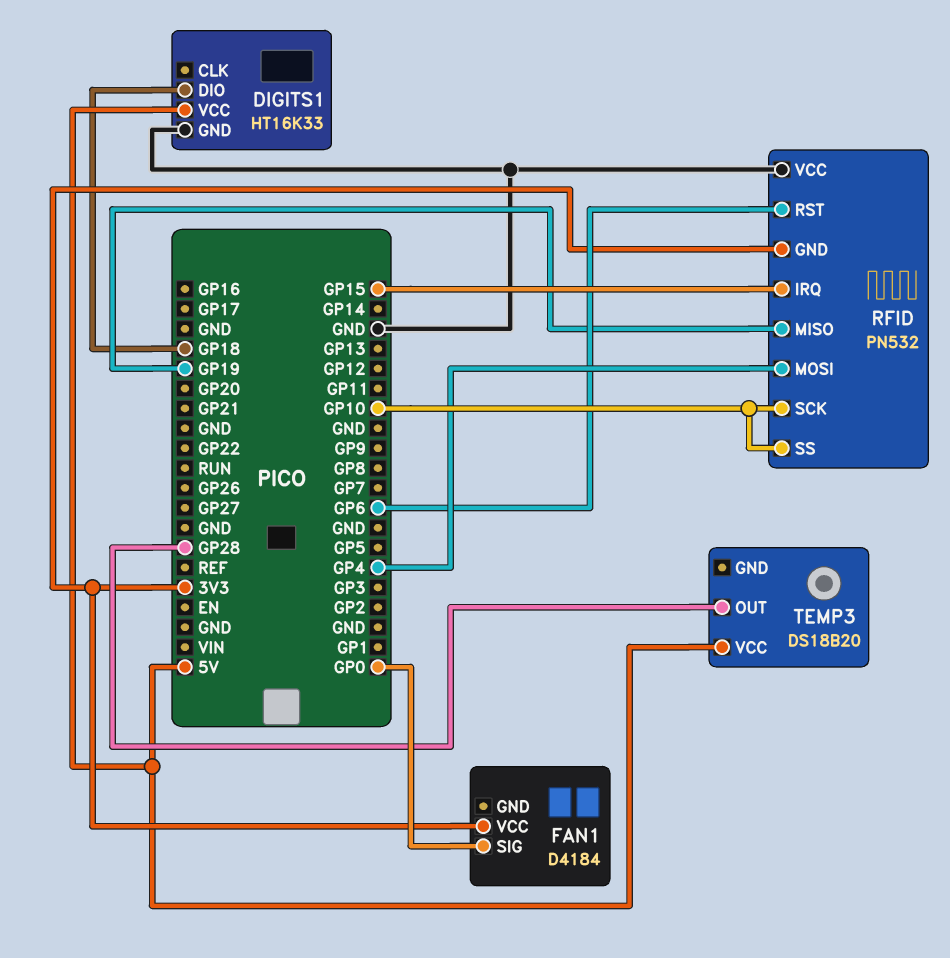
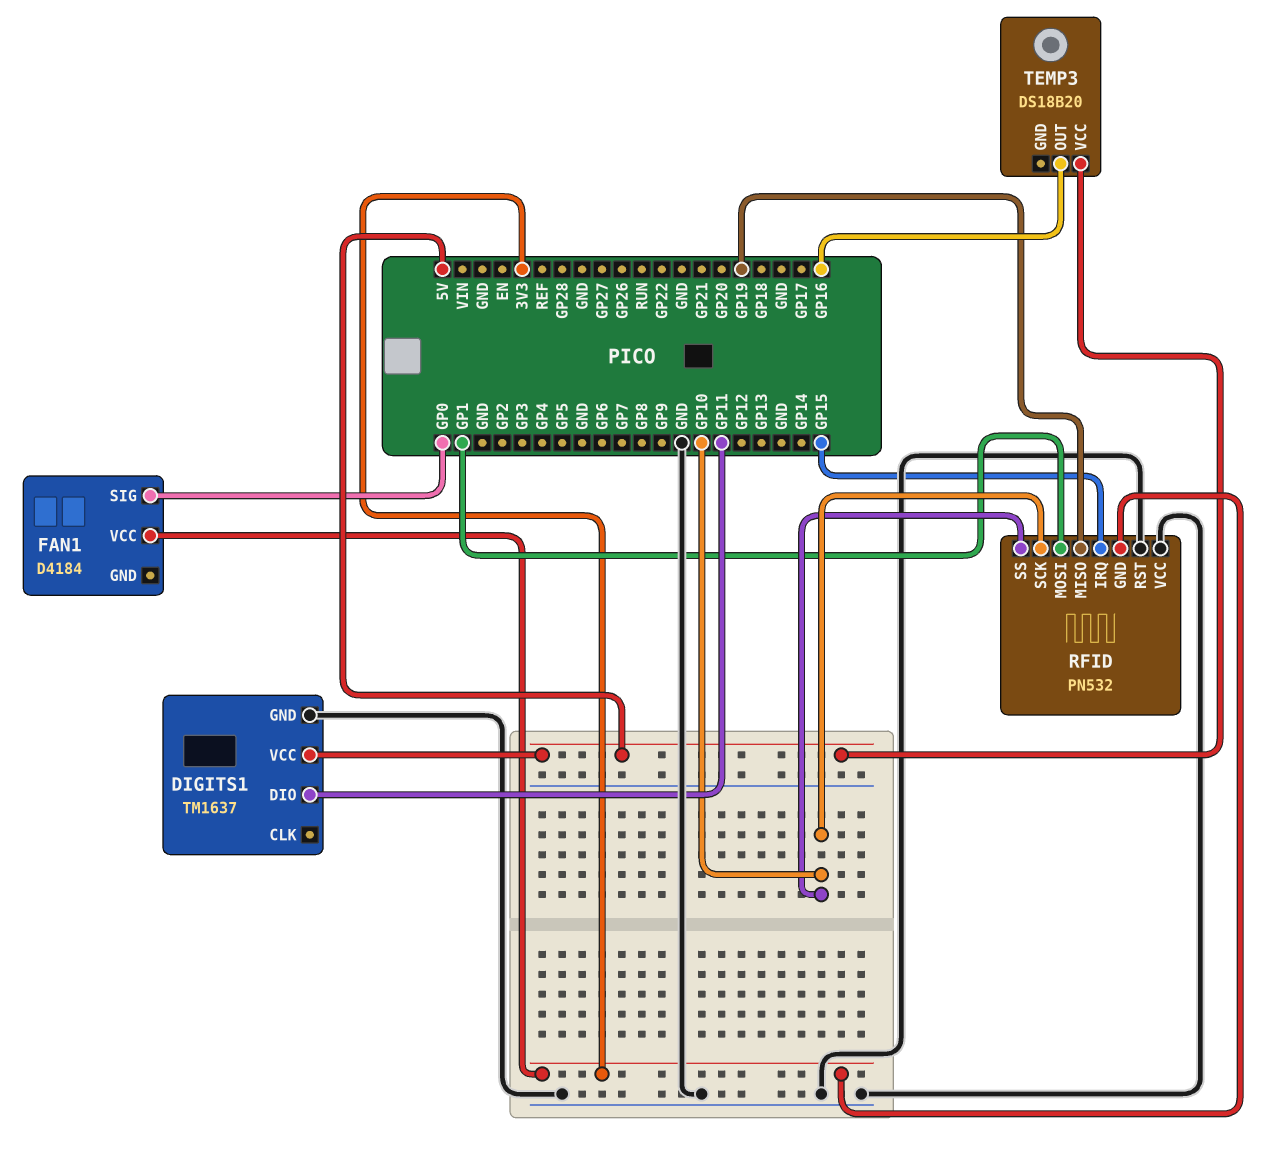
DIGITS1: HT16K33 -> TM1637
DIGITS1 pin DIO: GP18 -> GP11
RFID pin MOSI: GP4 -> GP1
RFID pin RST: GP6 -> GND
TEMP3 pin OUT: GP28 -> GP16

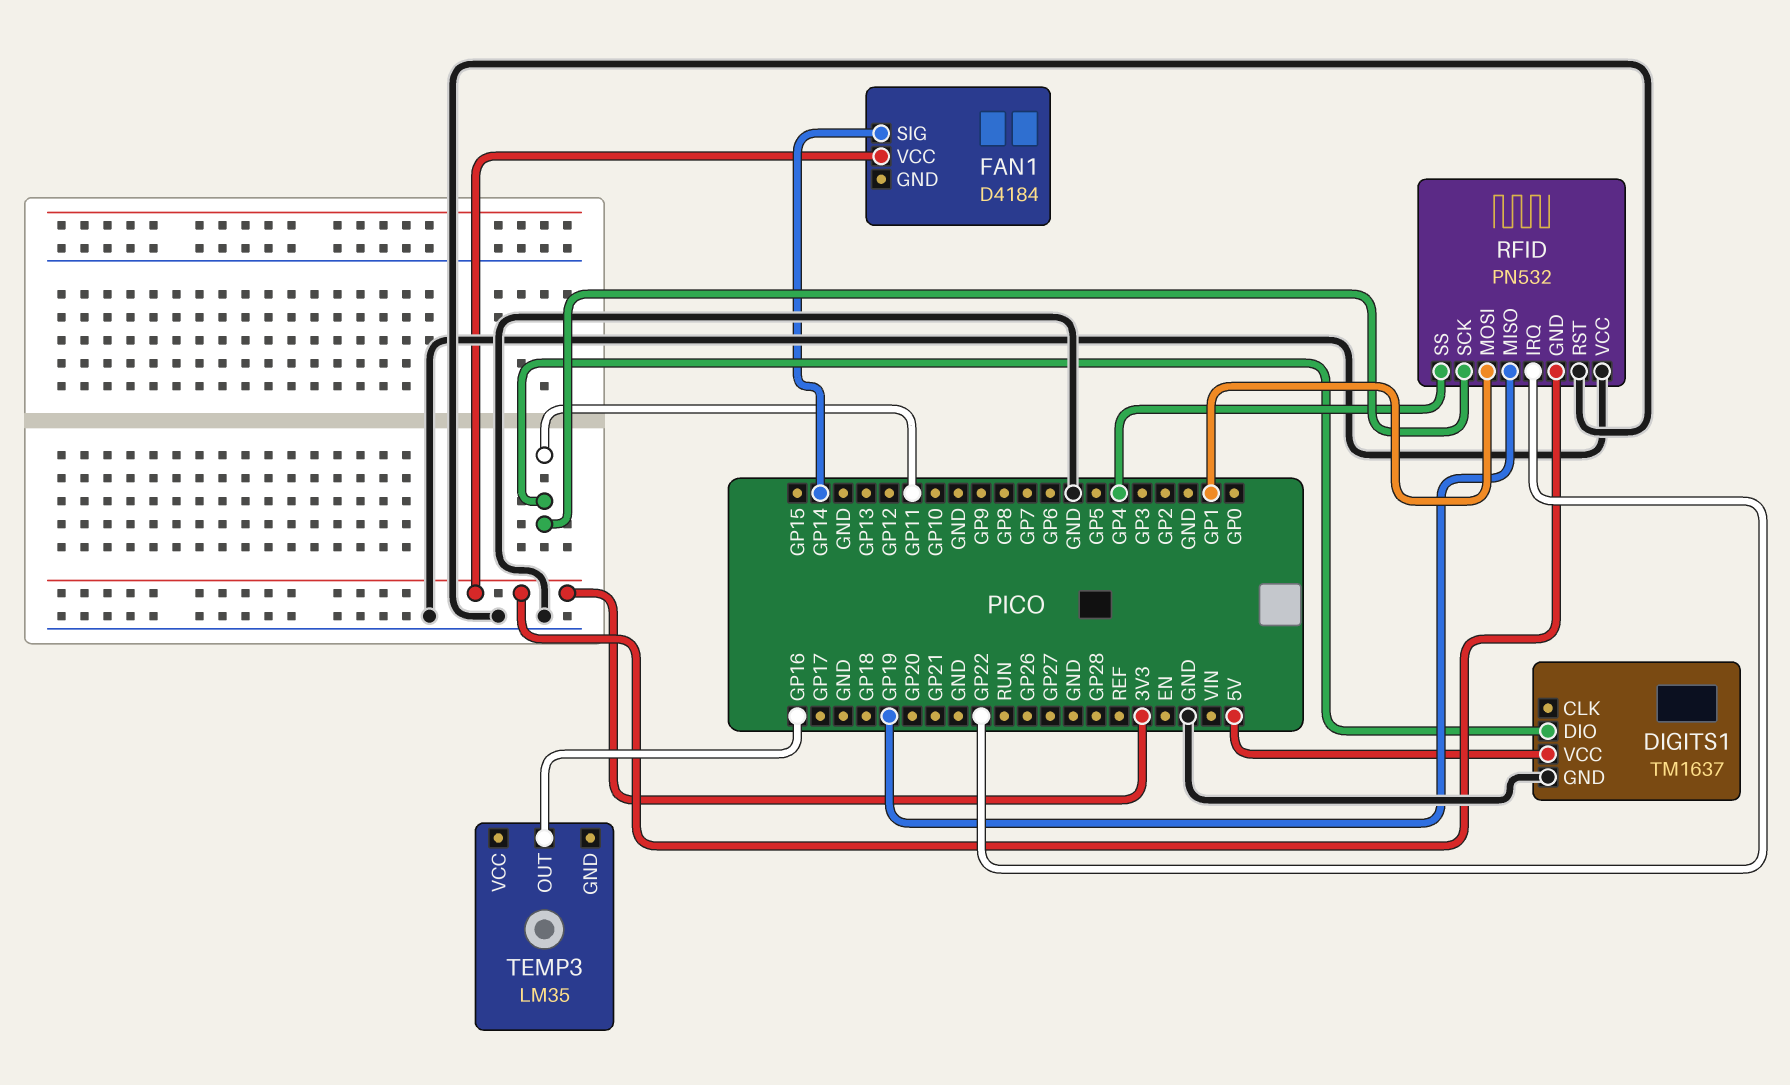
FAN1 pin SIG: GP0 -> GP14
RFID pin IRQ: GP15 -> GP22
RFID pin SCK: GP10 -> GP11
RFID pin SS: GP10 -> GP4
TEMP3: DS18B20 -> LM35
TEMP3 pin VCC: 5V -> none

